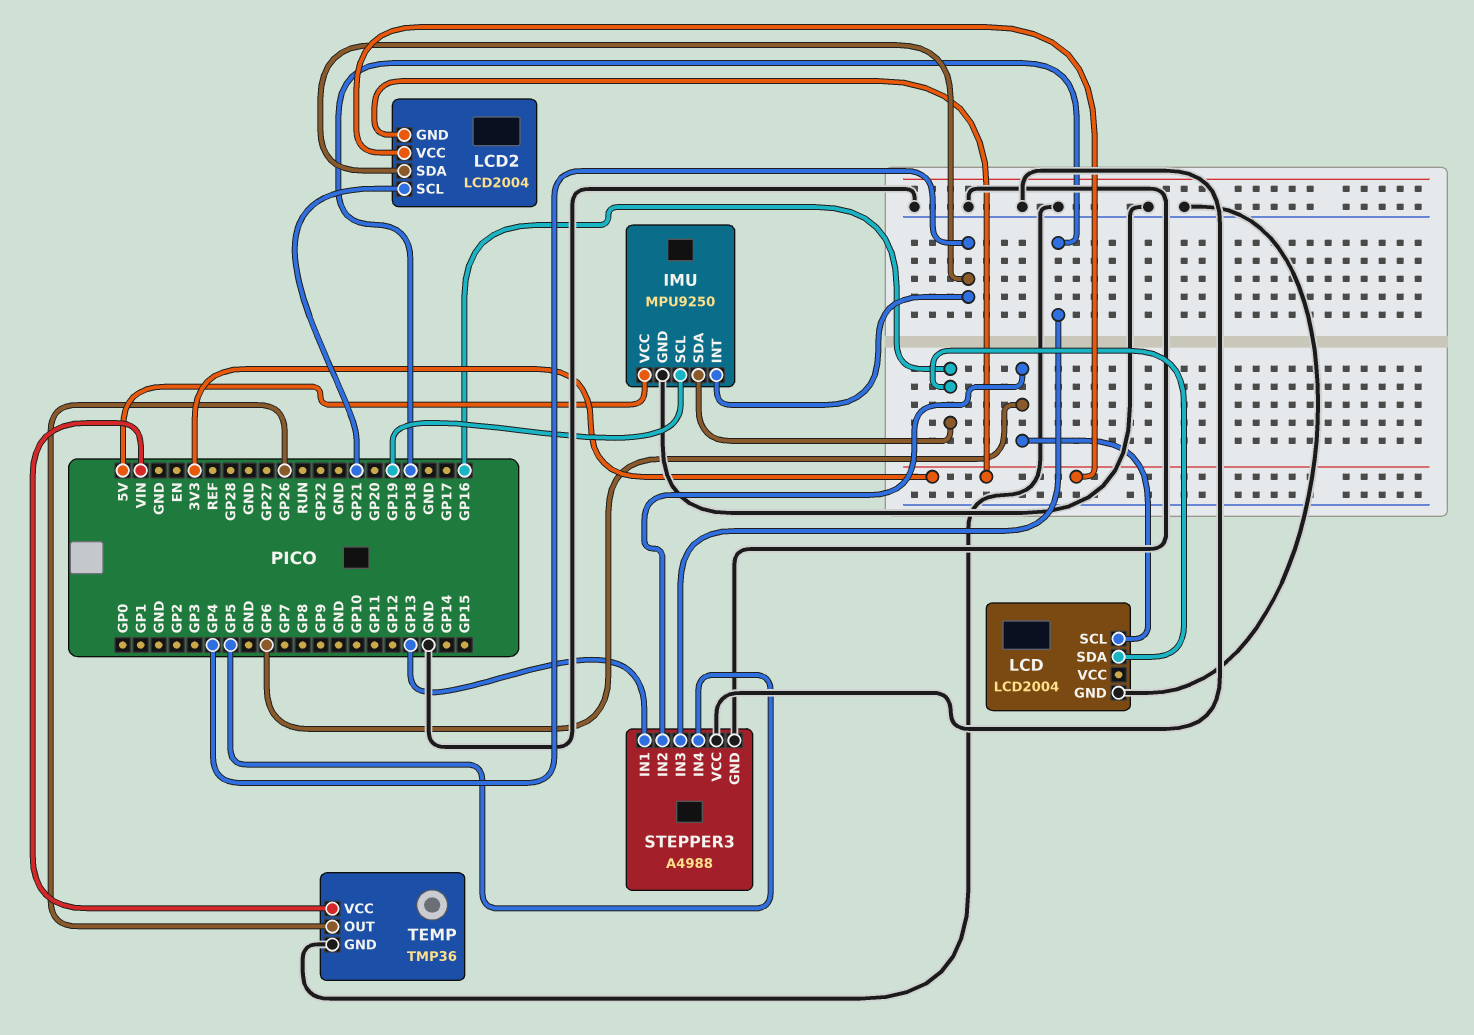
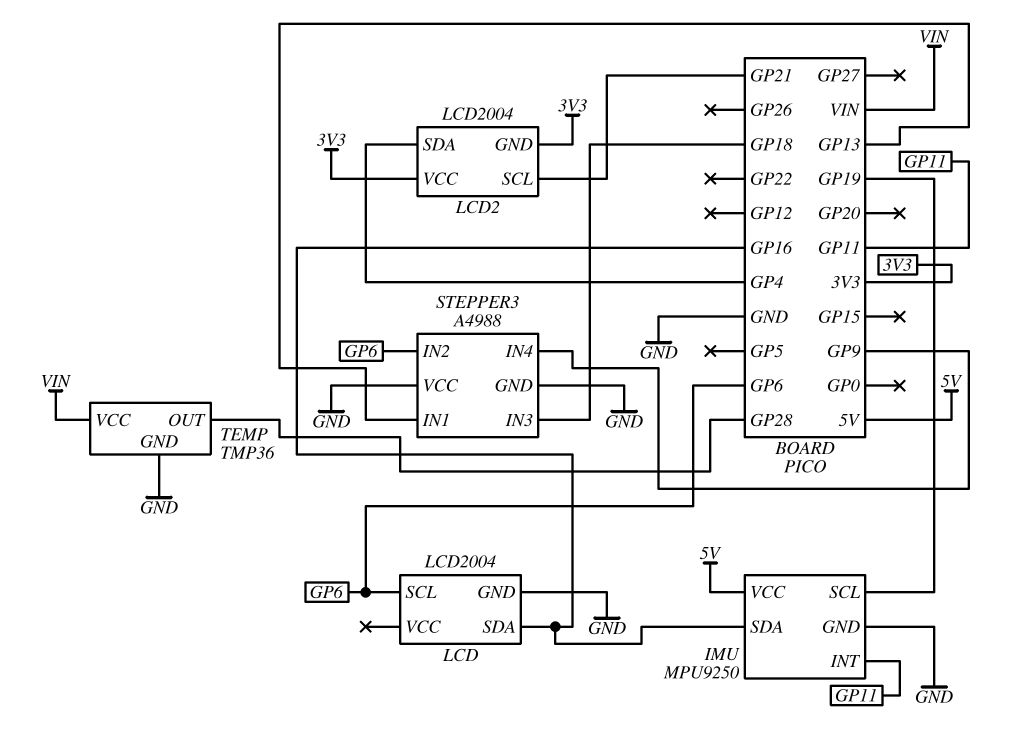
IMU pin INT: GP4 -> GP11
STEPPER3 pin IN4: GP5 -> GP9
TEMP pin OUT: GP26 -> GP28

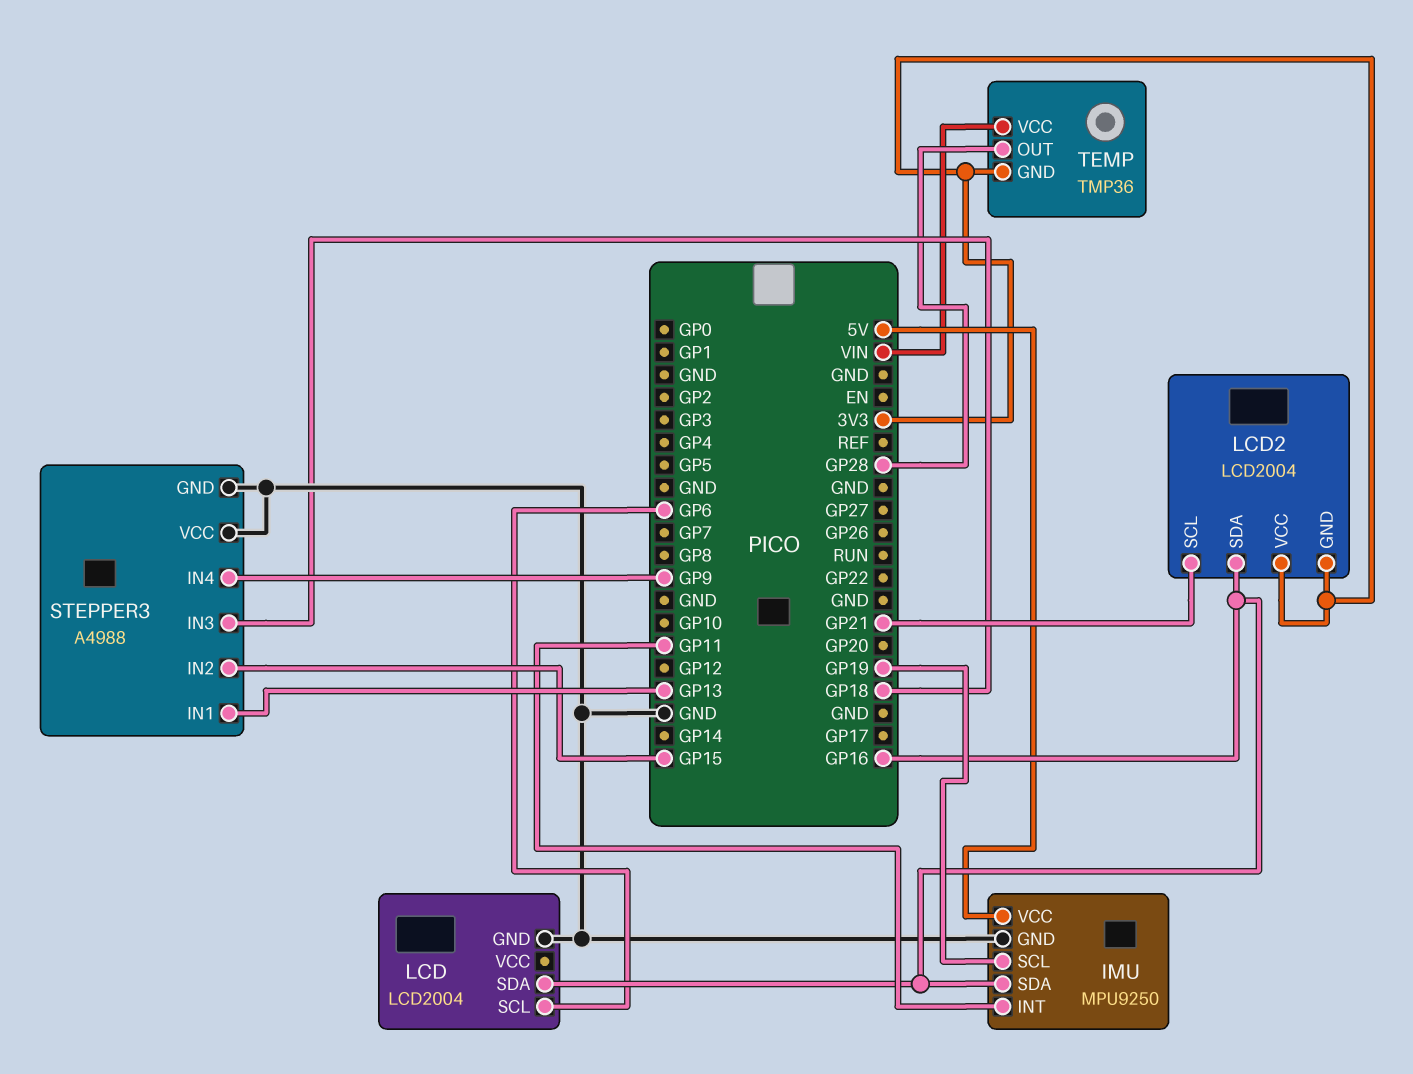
LCD2 pin SDA: GP4 -> GP16
STEPPER3 pin IN2: GP6 -> GP15
TEMP pin GND: GND -> 3V3

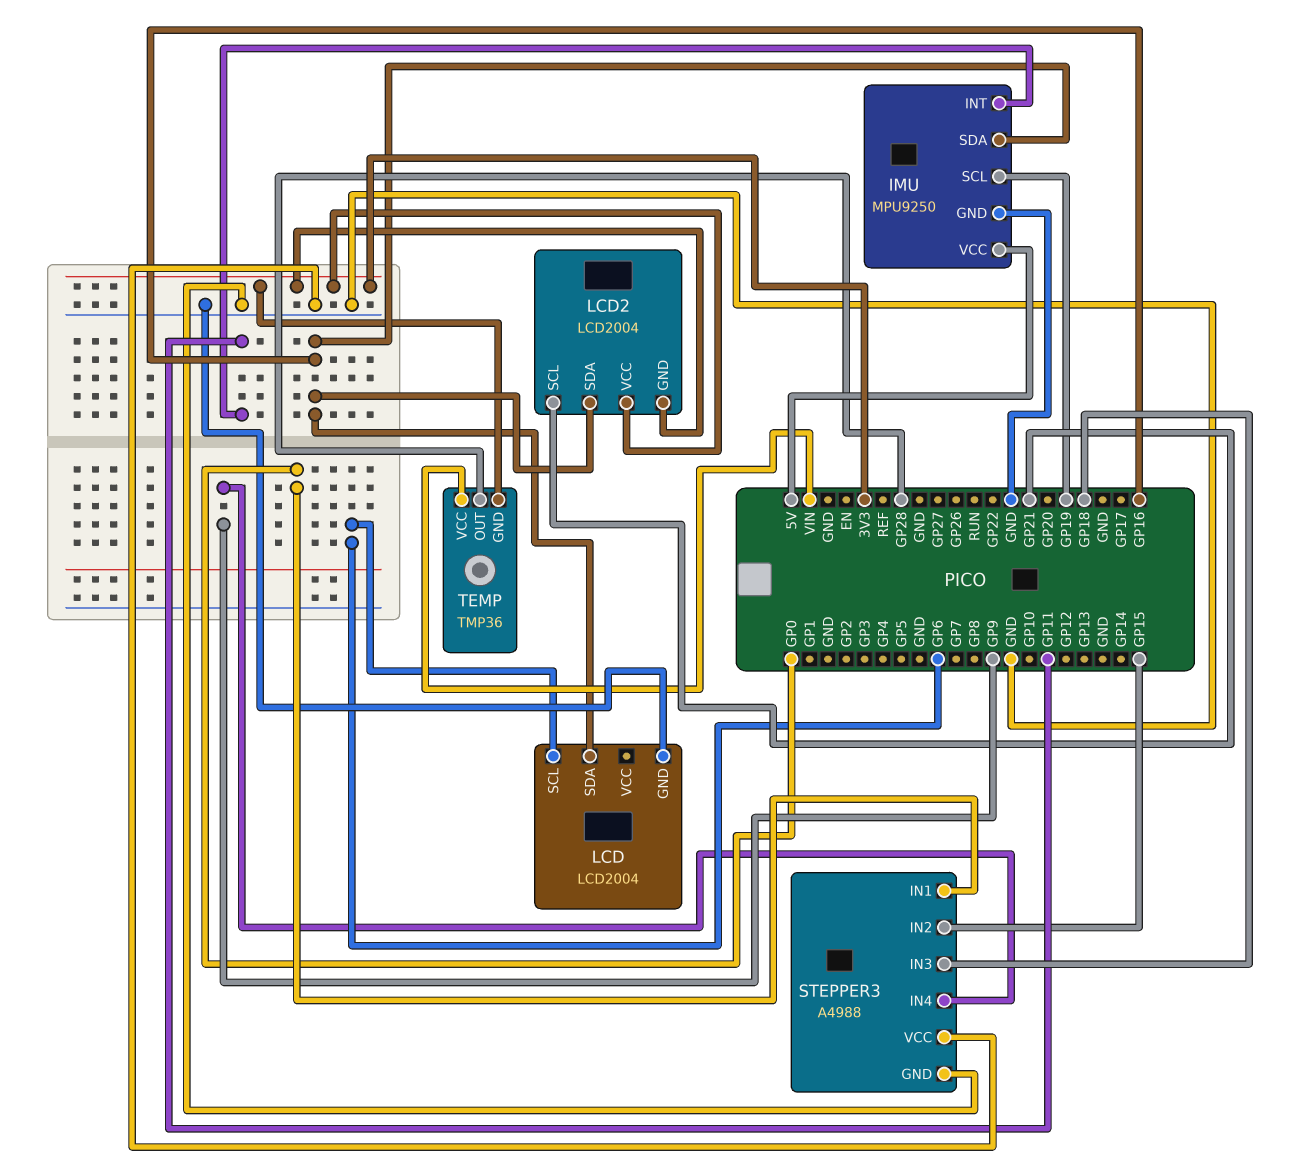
STEPPER3 pin IN1: GP13 -> GP0

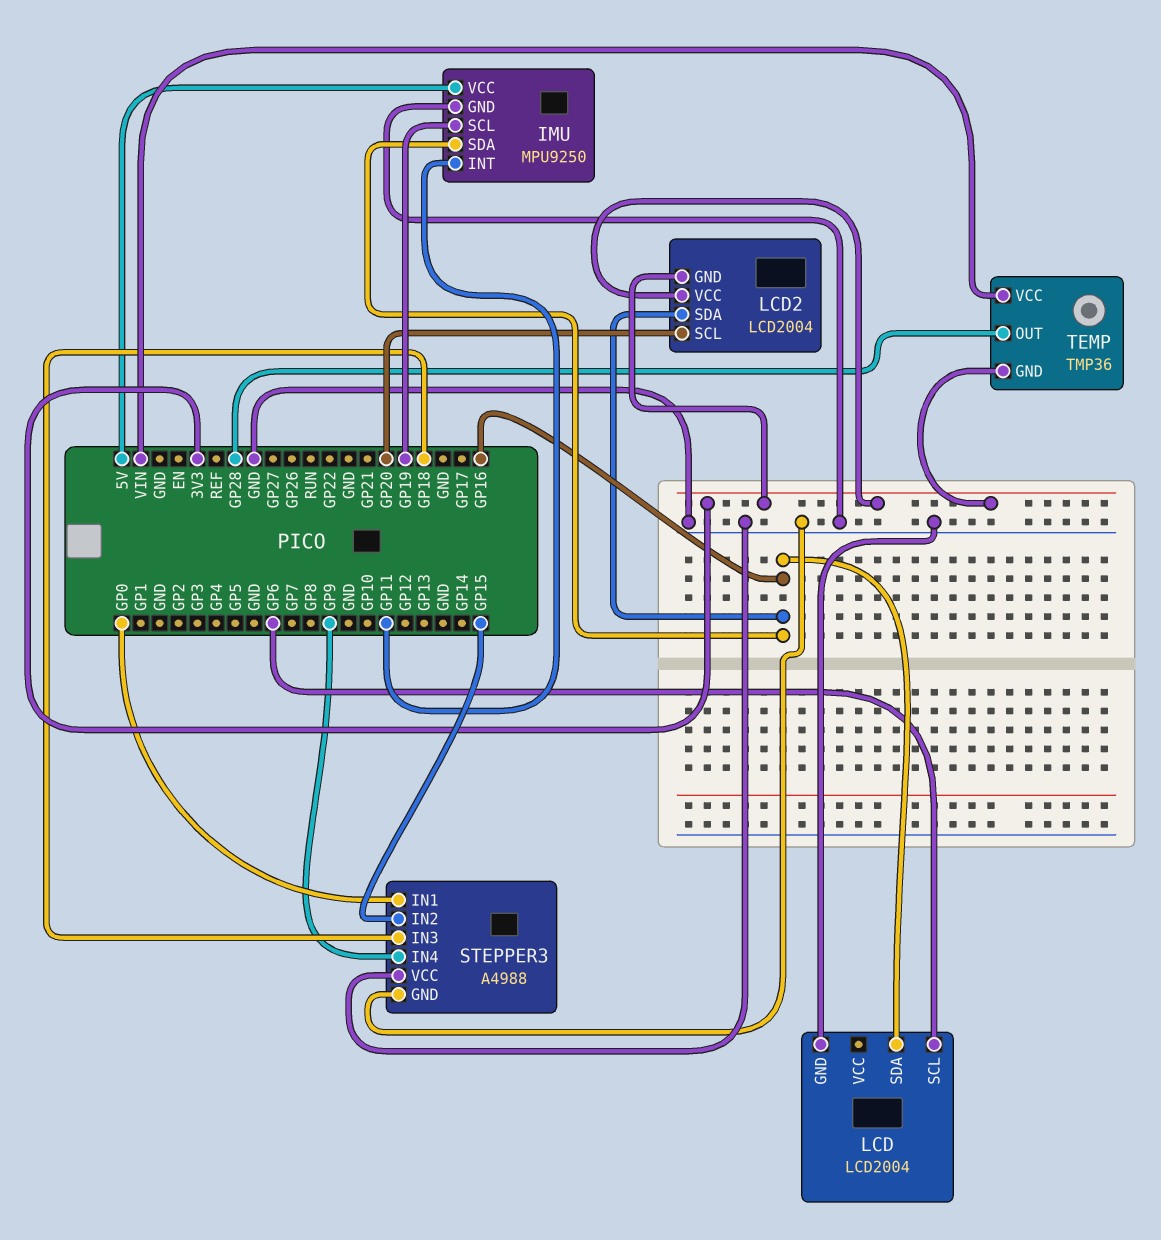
LCD2 pin SCL: GP21 -> GP20

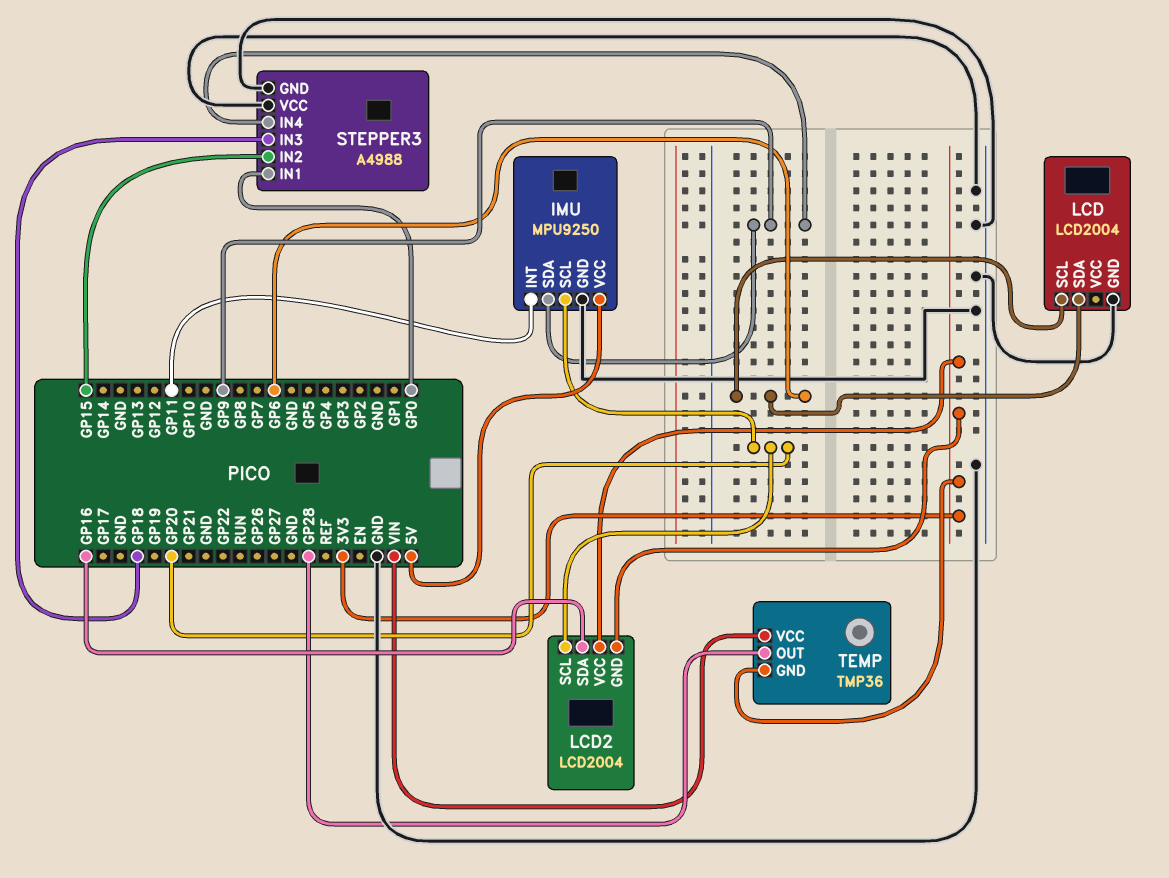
IMU pin SCL: GP19 -> GP20
IMU pin SDA: GP16 -> GP9
LCD pin SDA: GP16 -> GP6

